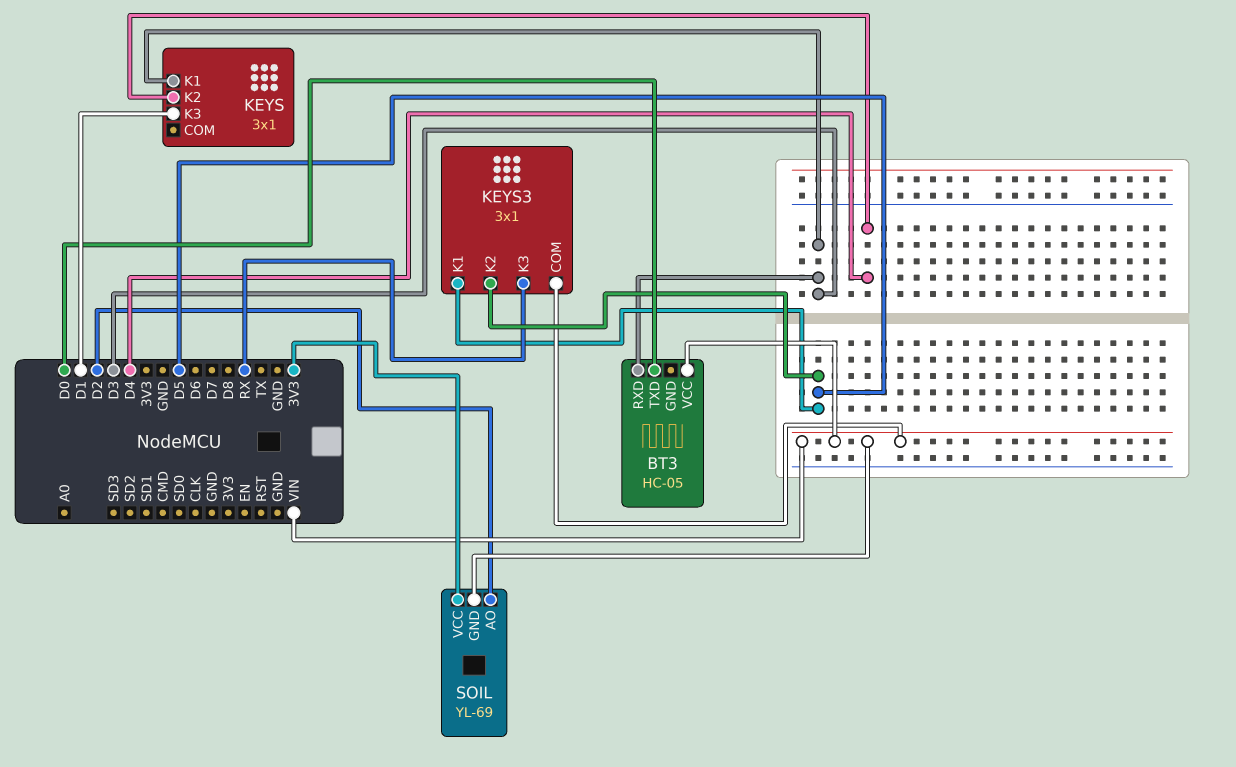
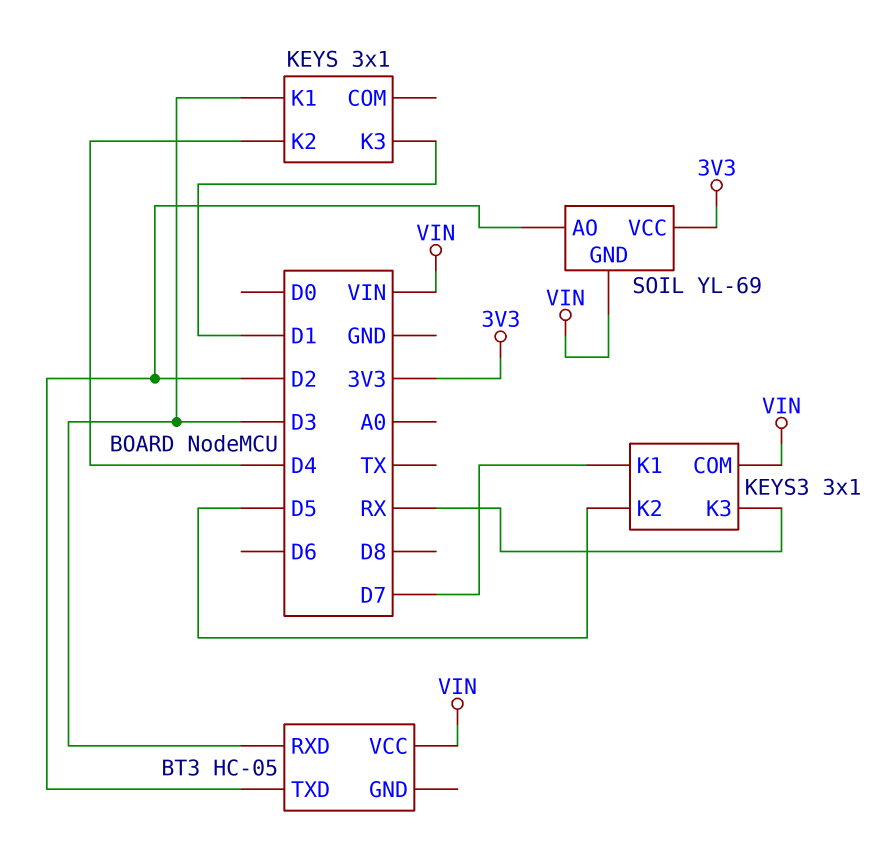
BT3 pin TXD: D0 -> D2
KEYS3 pin K1: D5 -> D7

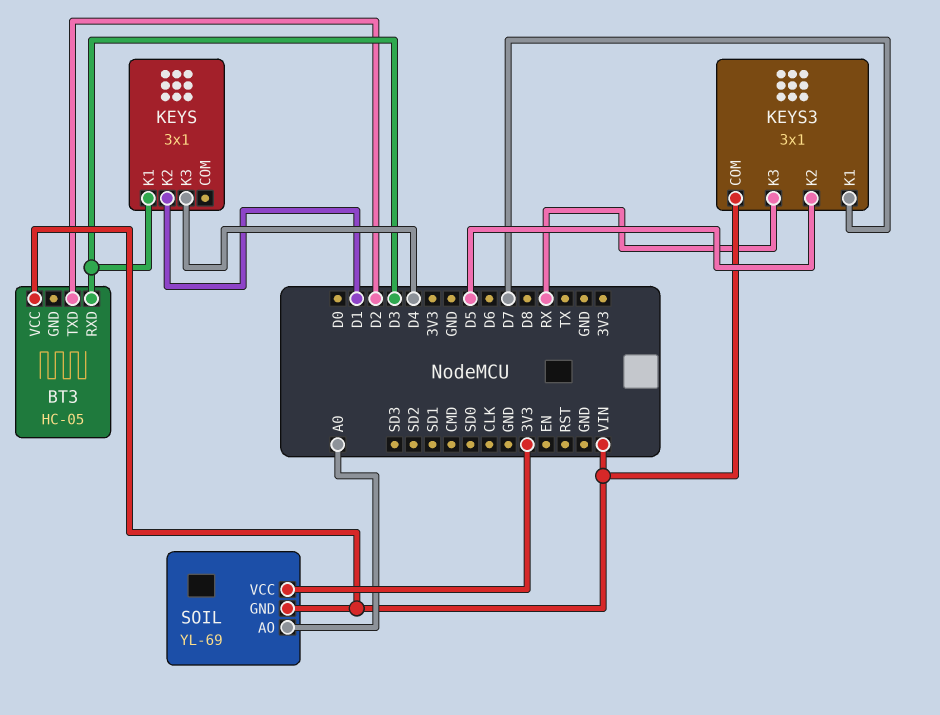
KEYS pin K2: D4 -> D1
KEYS pin K3: D1 -> D4
SOIL pin AO: D2 -> A0

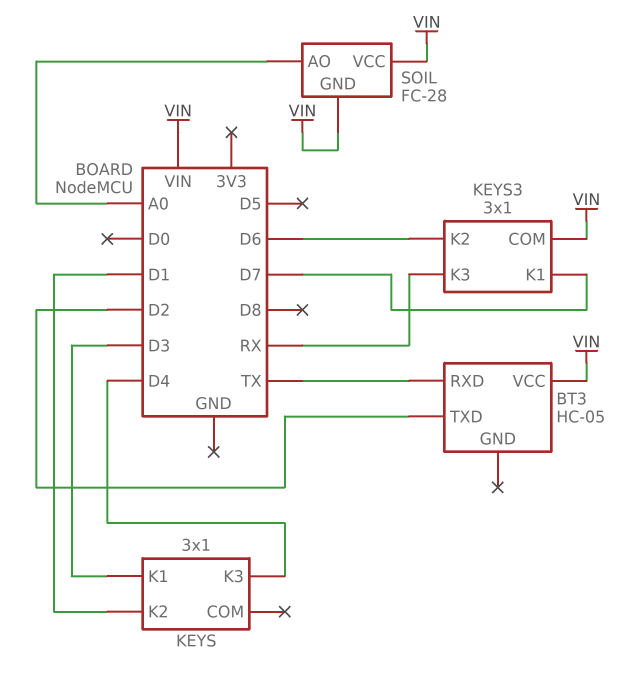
BT3 pin RXD: D3 -> TX
KEYS3 pin K2: D5 -> D6
SOIL: YL-69 -> FC-28
SOIL pin VCC: 3V3 -> VIN

